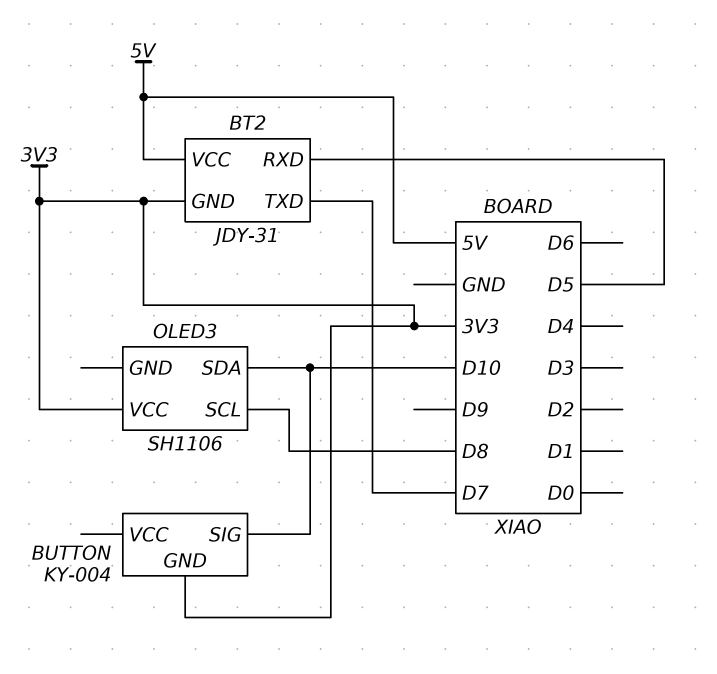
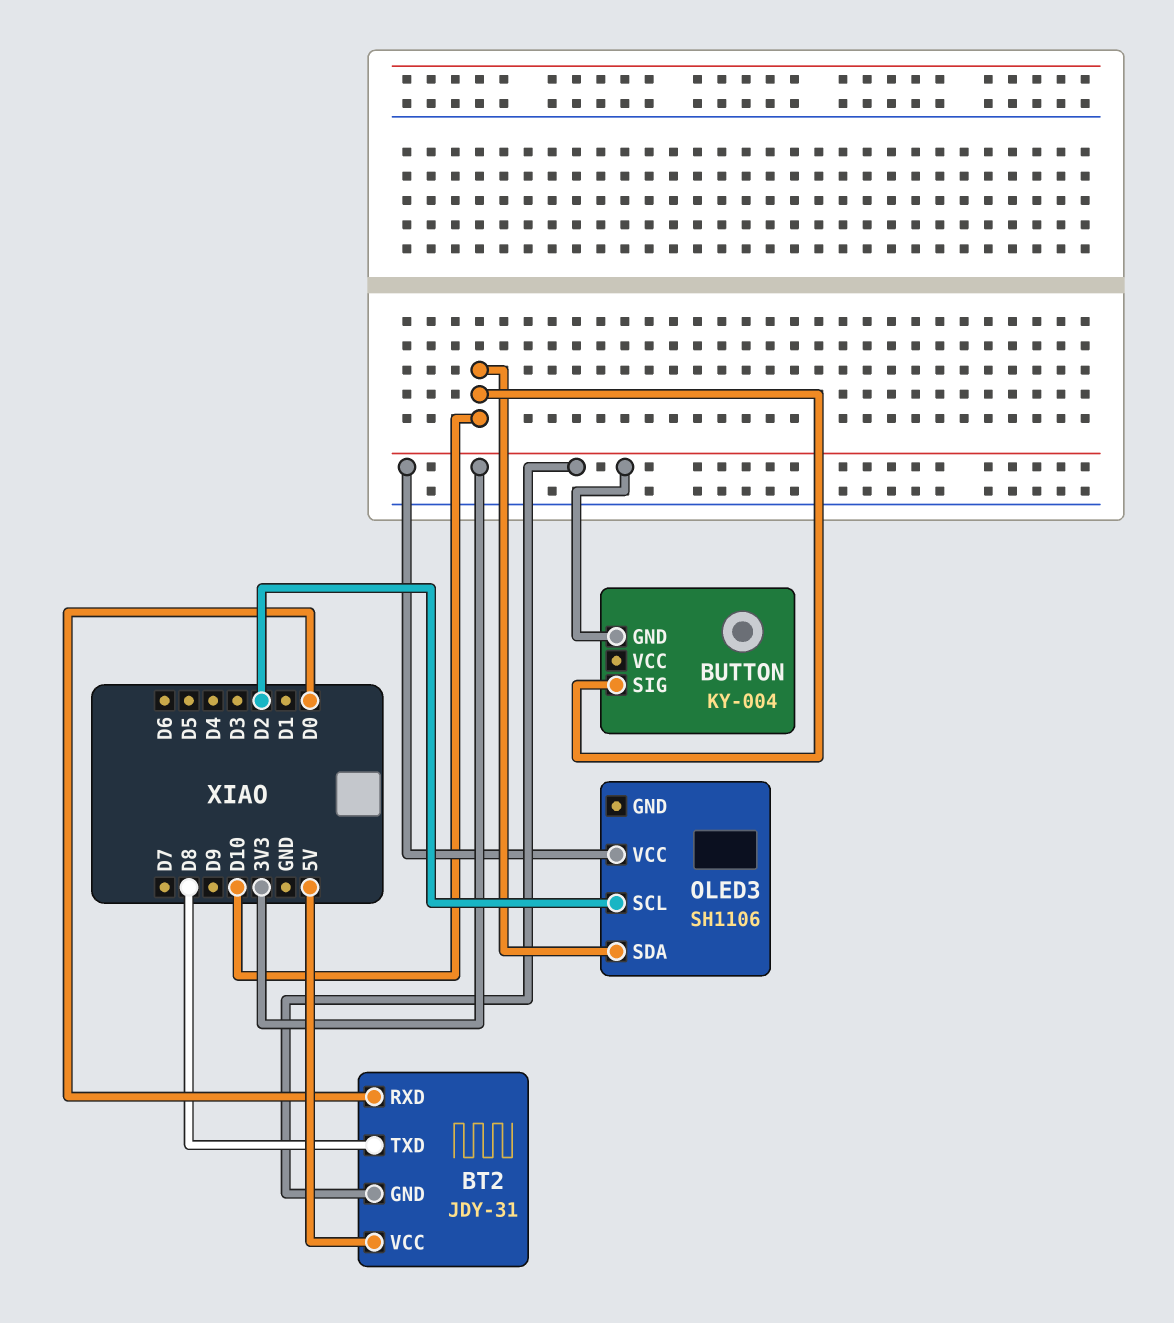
BT2 pin RXD: D5 -> D0
BT2 pin TXD: D7 -> D8
OLED3 pin SCL: D8 -> D2

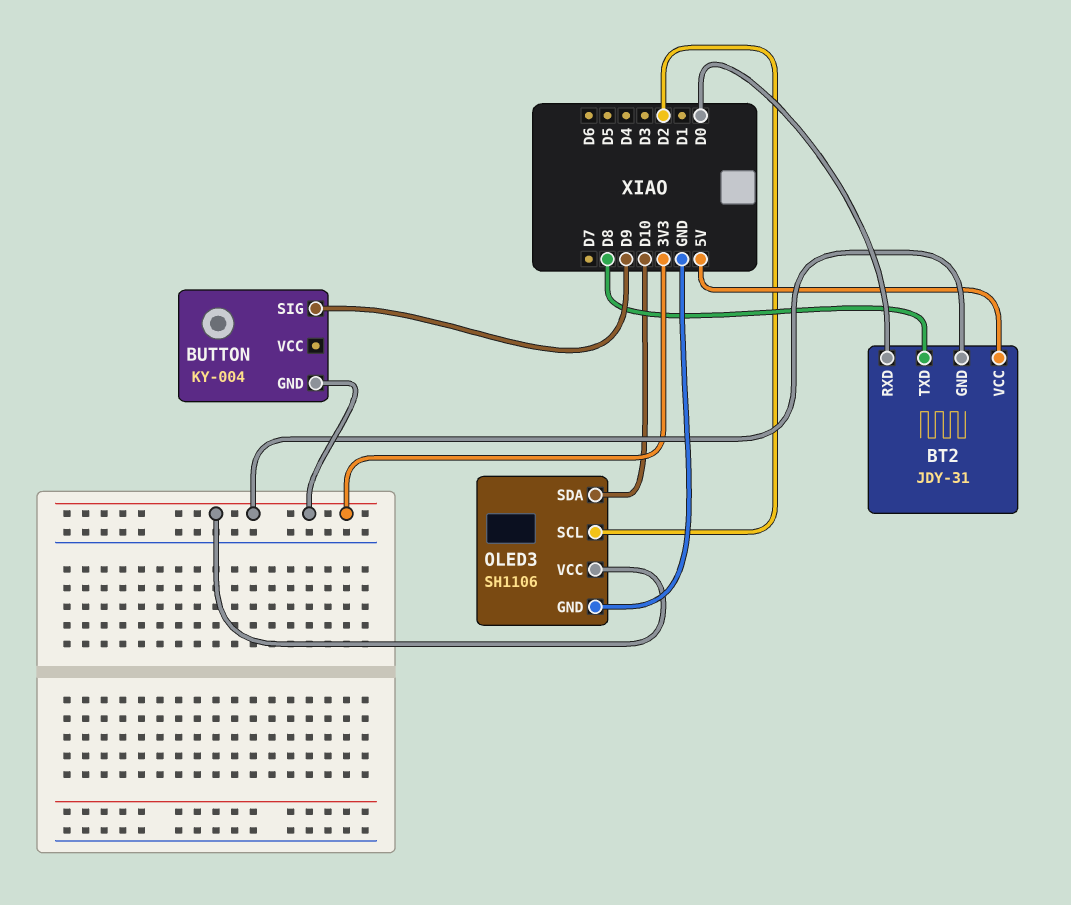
BUTTON pin SIG: D10 -> D9
OLED3 pin GND: none -> GND

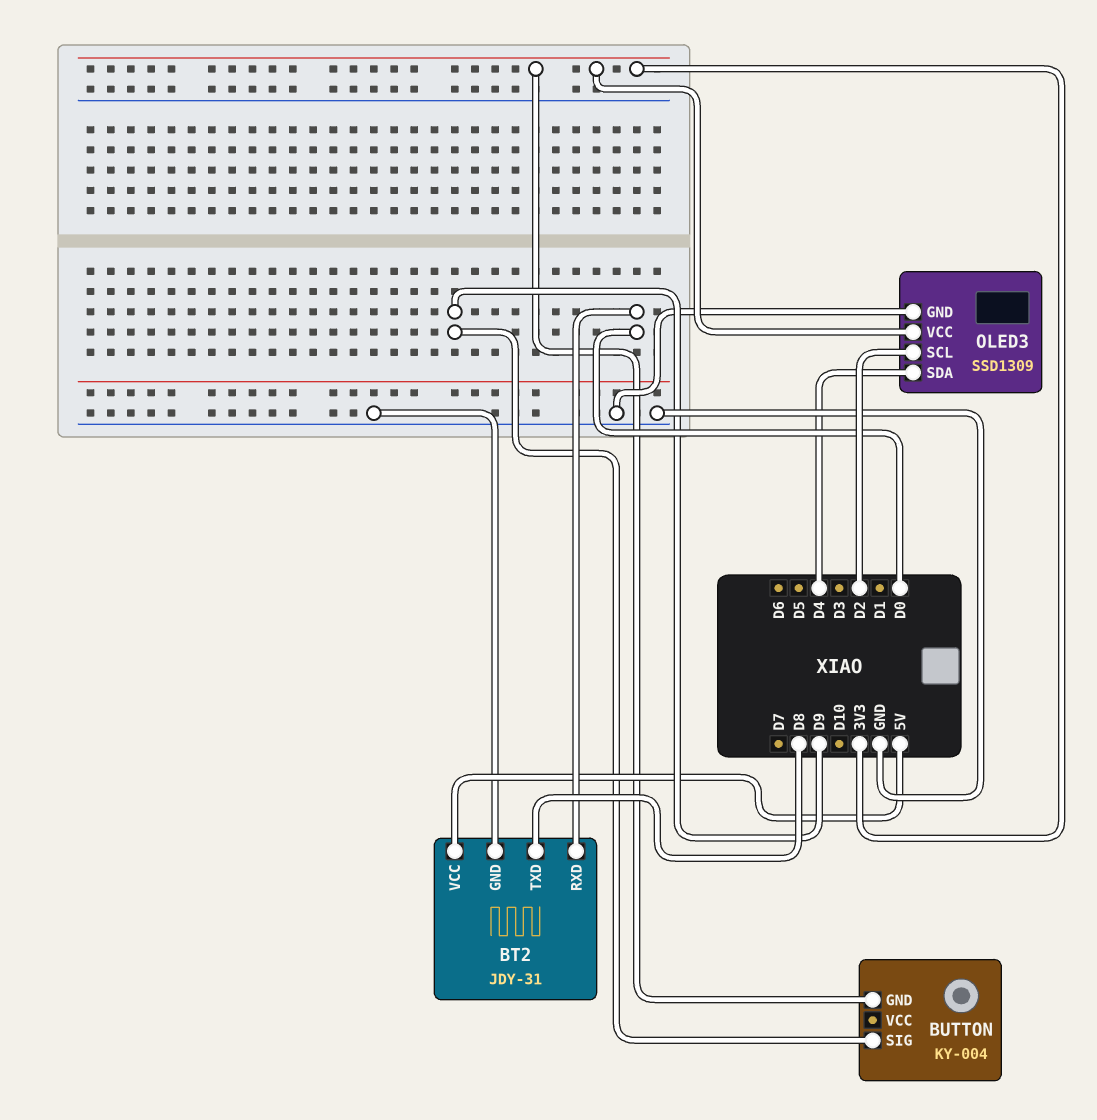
BT2 pin GND: 3V3 -> GND
OLED3: SH1106 -> SSD1309
OLED3 pin SDA: D10 -> D4

